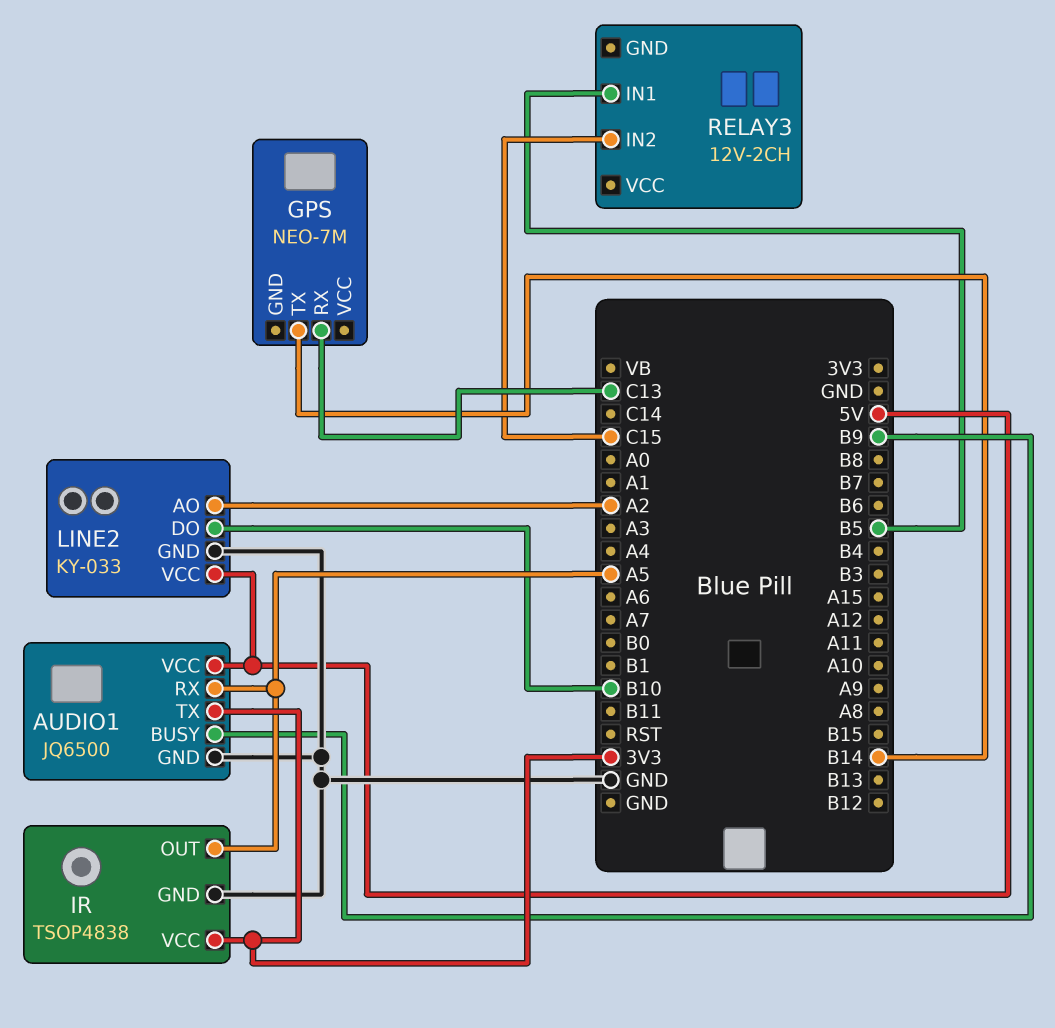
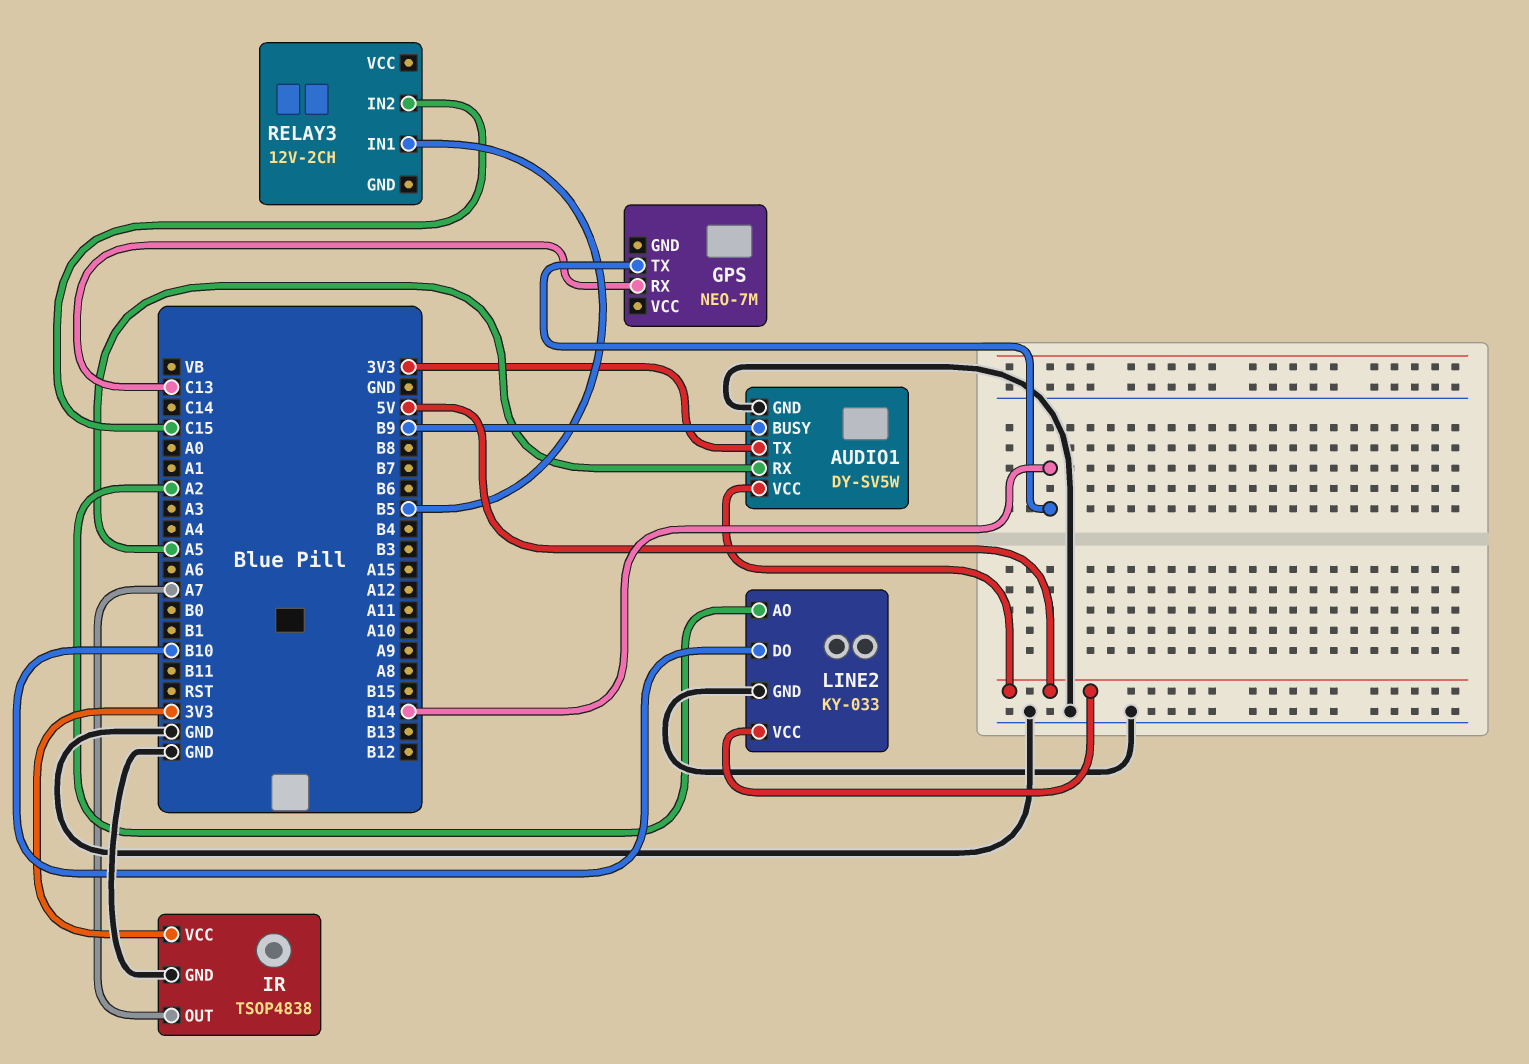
AUDIO1: JQ6500 -> DY-SV5W
IR pin OUT: A5 -> A7

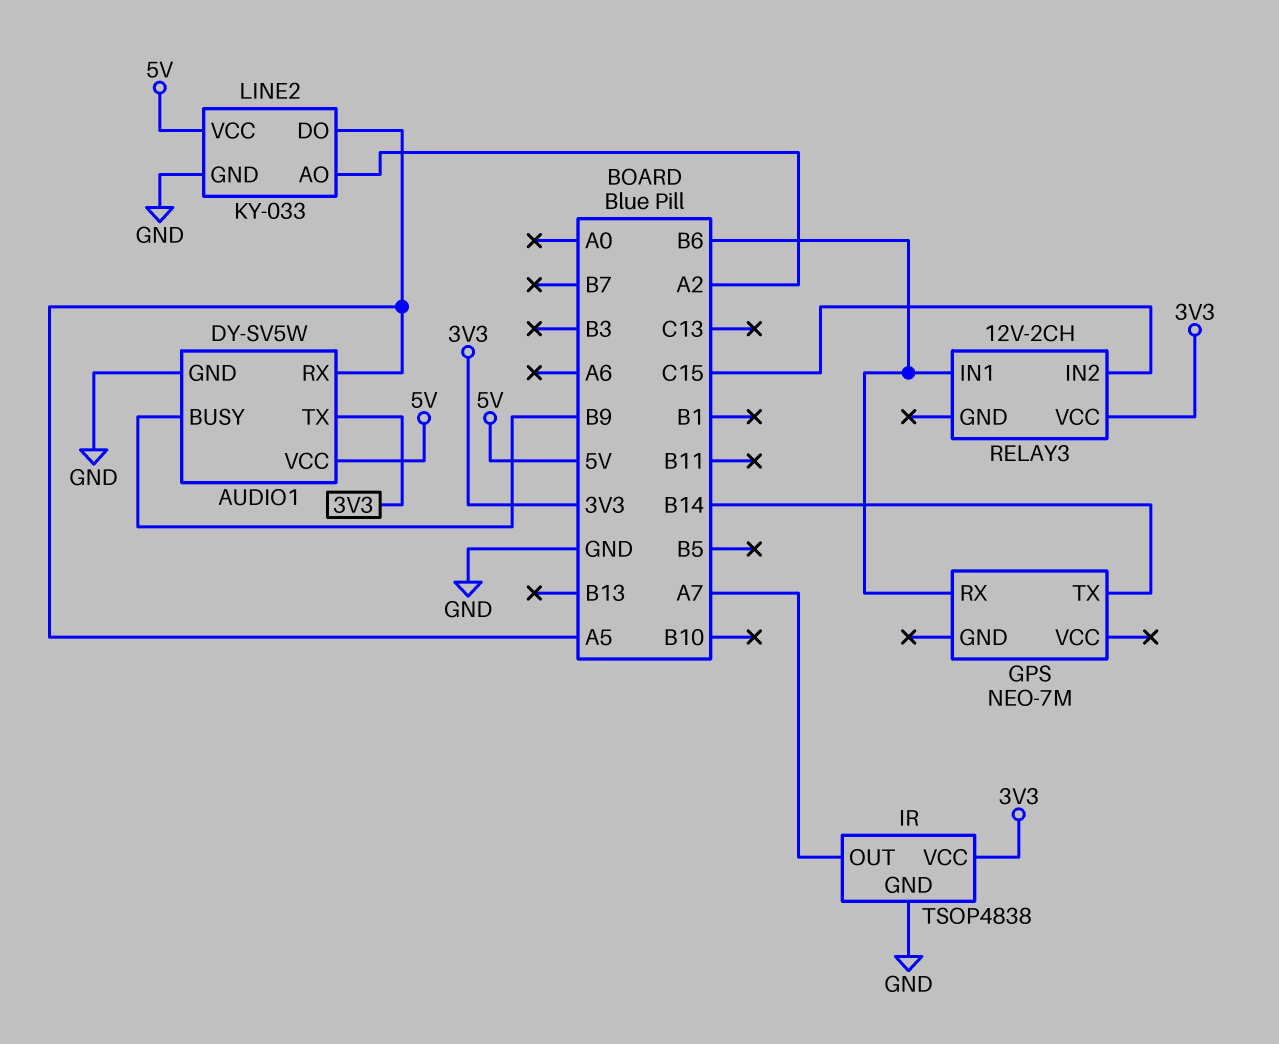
GPS pin RX: C13 -> B6
LINE2 pin DO: B10 -> A5
RELAY3 pin IN1: B5 -> B6
RELAY3 pin VCC: none -> 3V3

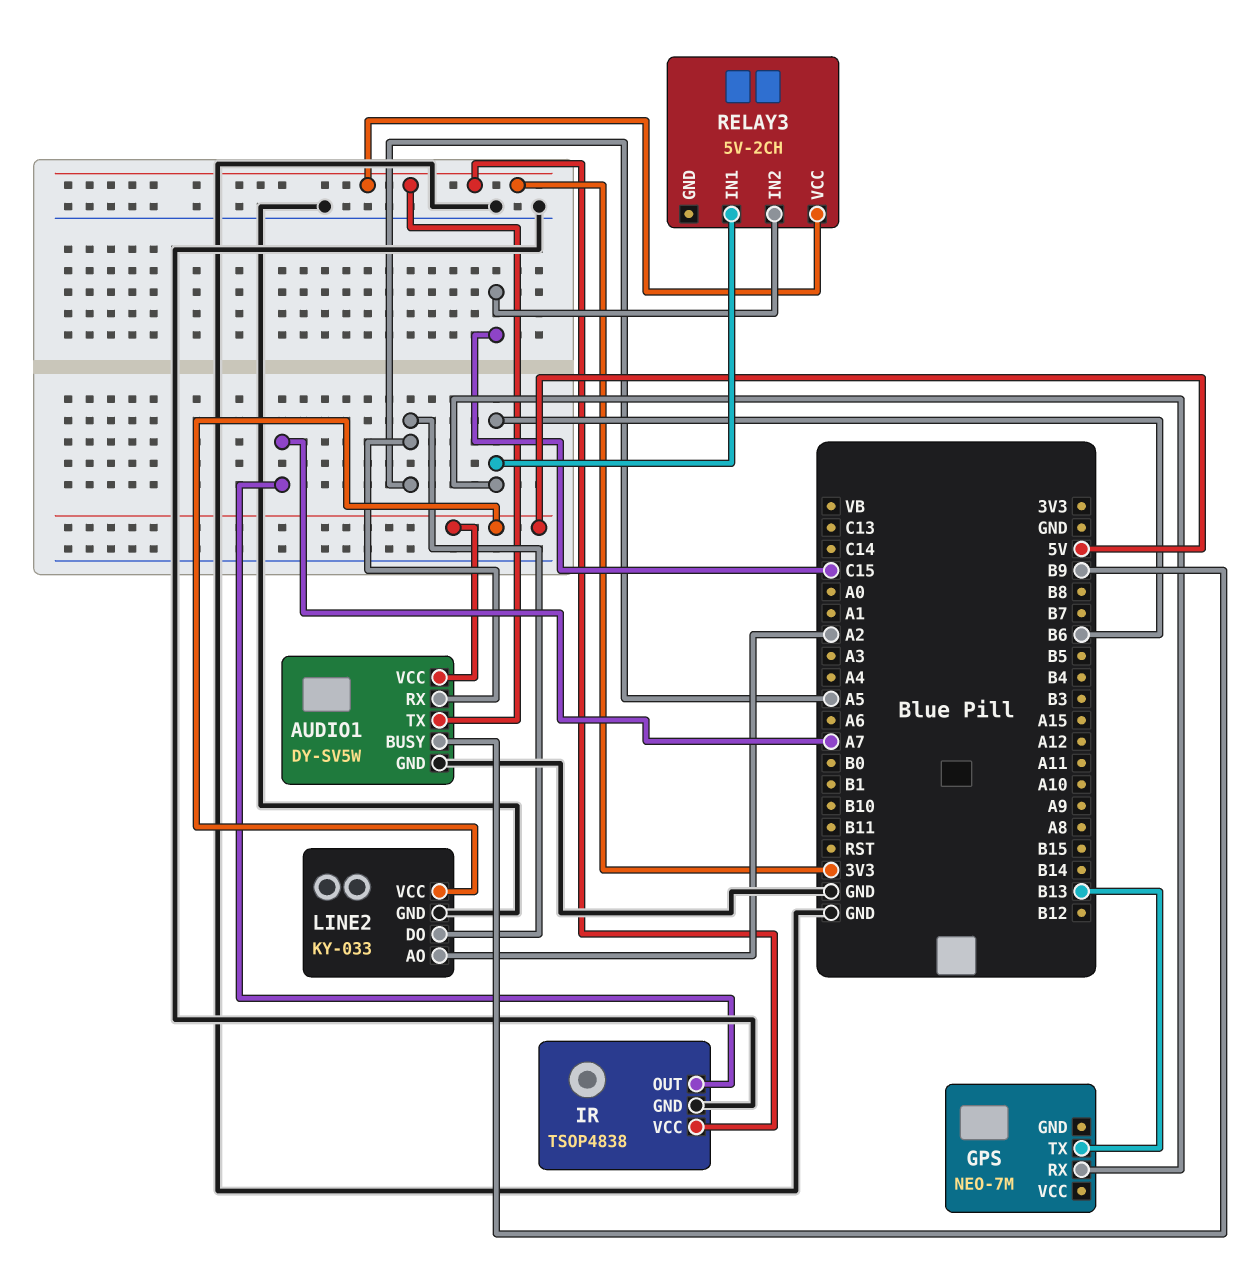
GPS pin TX: B14 -> B13
RELAY3: 12V-2CH -> 5V-2CH

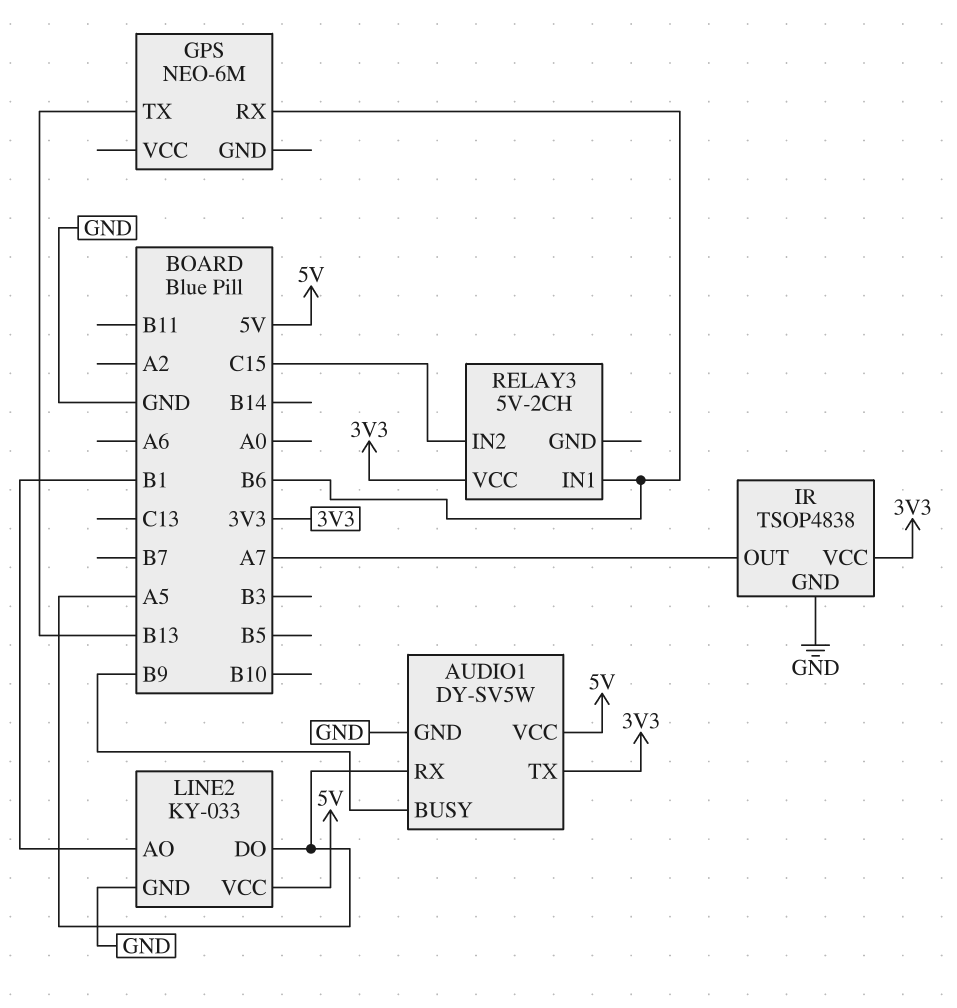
GPS: NEO-7M -> NEO-6M
LINE2 pin AO: A2 -> B1

